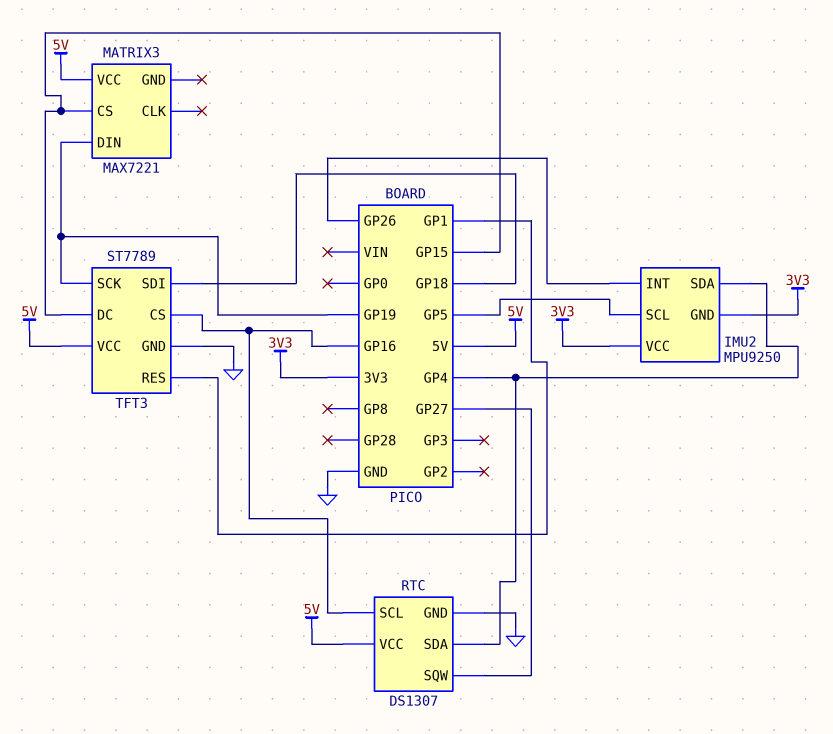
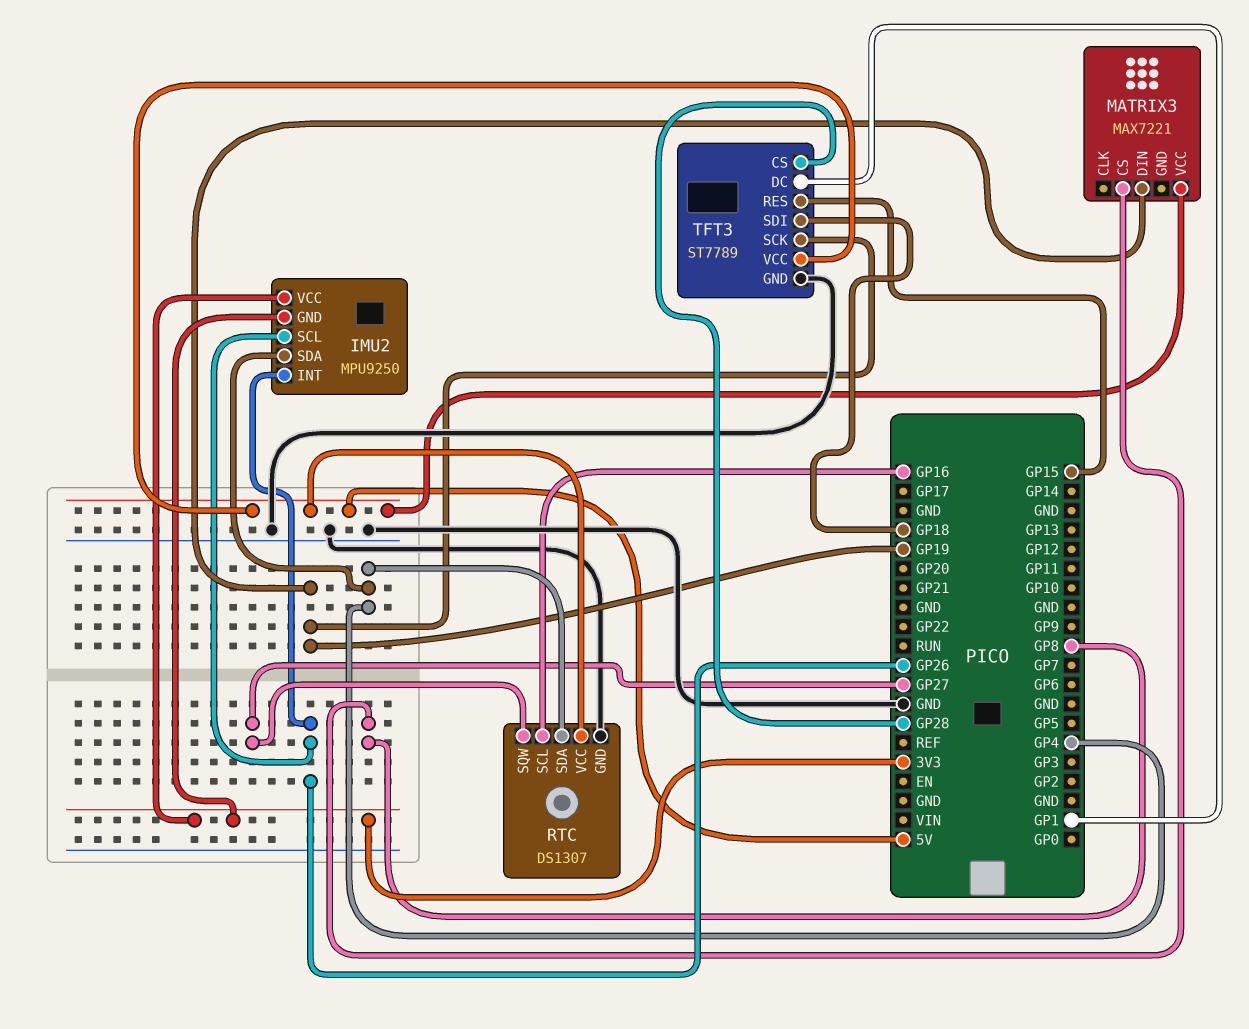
IMU2 pin SCL: GP5 -> GP26
MATRIX3 pin CS: GP15 -> GP8
TFT3 pin CS: GP16 -> GP28
TFT3 pin DC: GP15 -> GP1
TFT3 pin RES: GP1 -> GP15

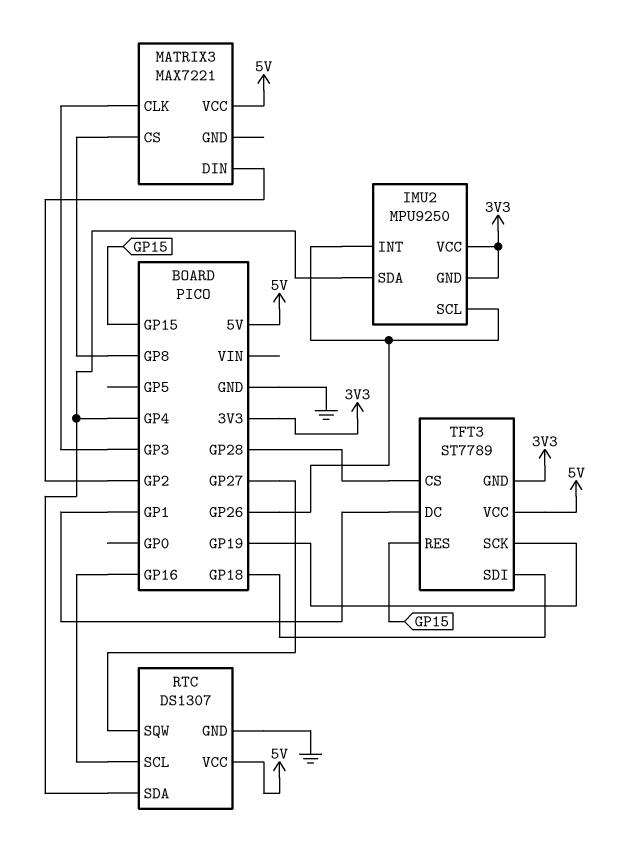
MATRIX3 pin CLK: none -> GP3
MATRIX3 pin DIN: GP19 -> GP2
TFT3 pin GND: GND -> 3V3

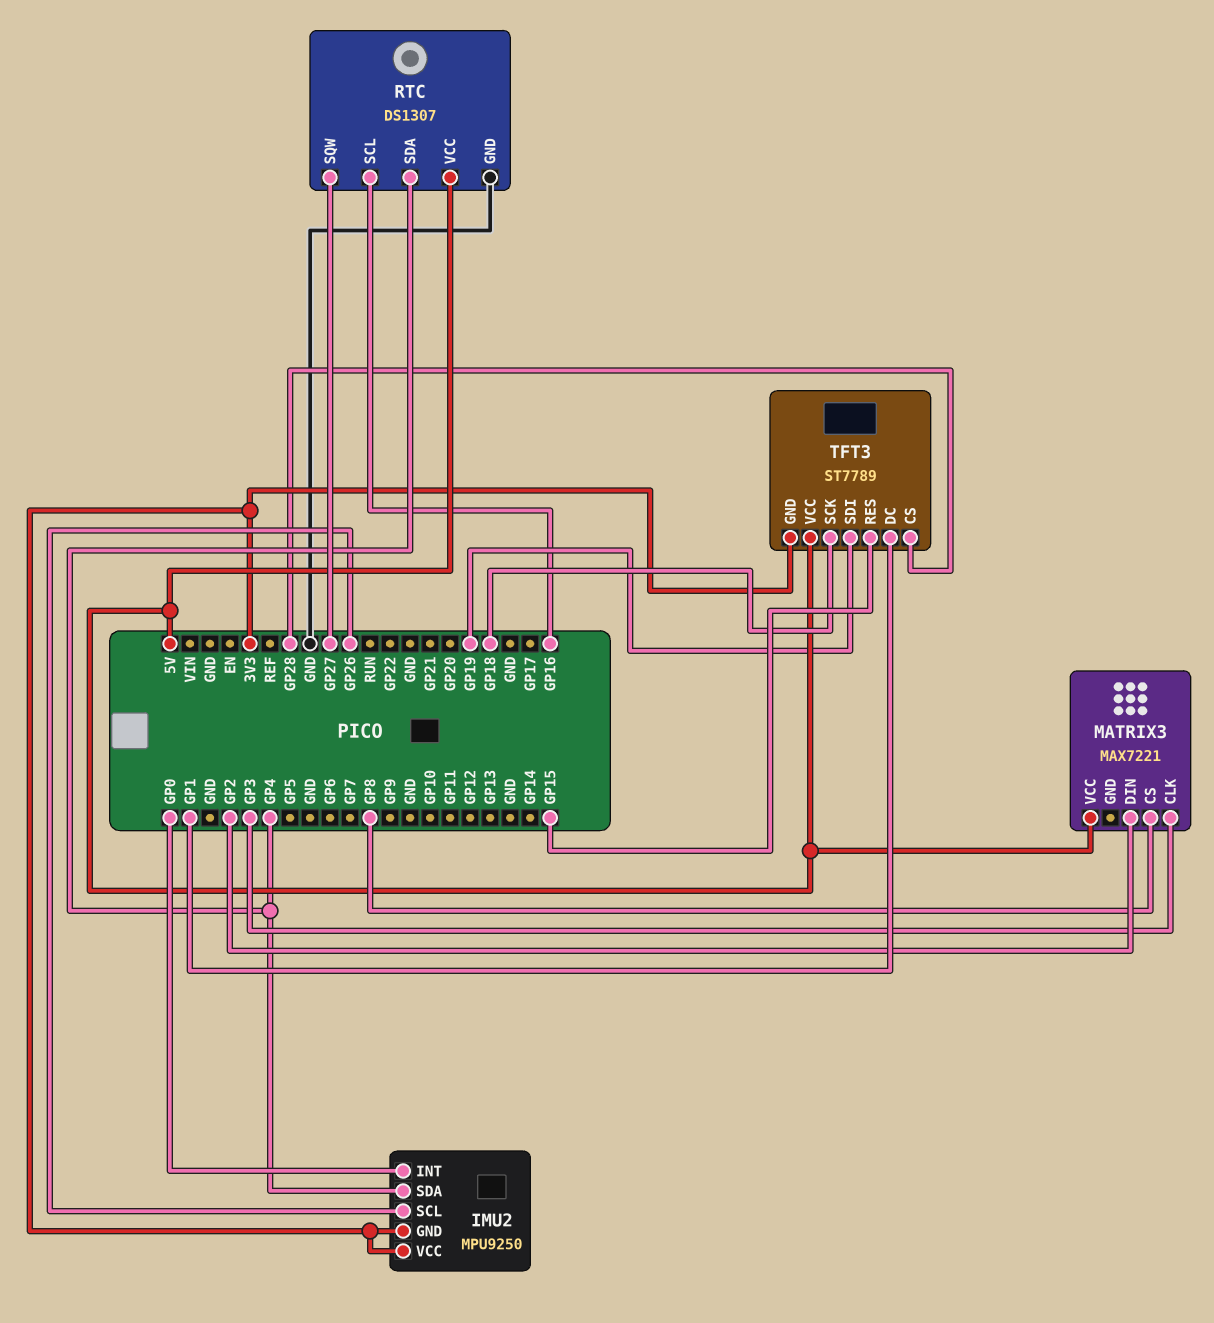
IMU2 pin INT: GP26 -> GP0
TFT3 pin SCK: GP19 -> GP18
TFT3 pin SDI: GP18 -> GP19

